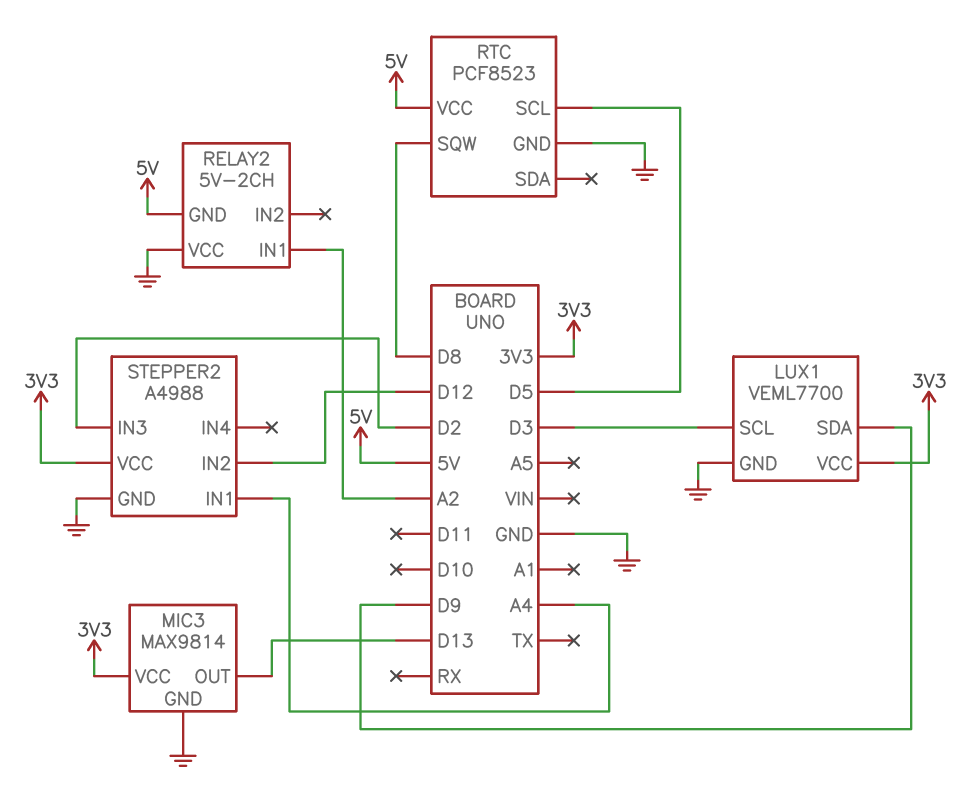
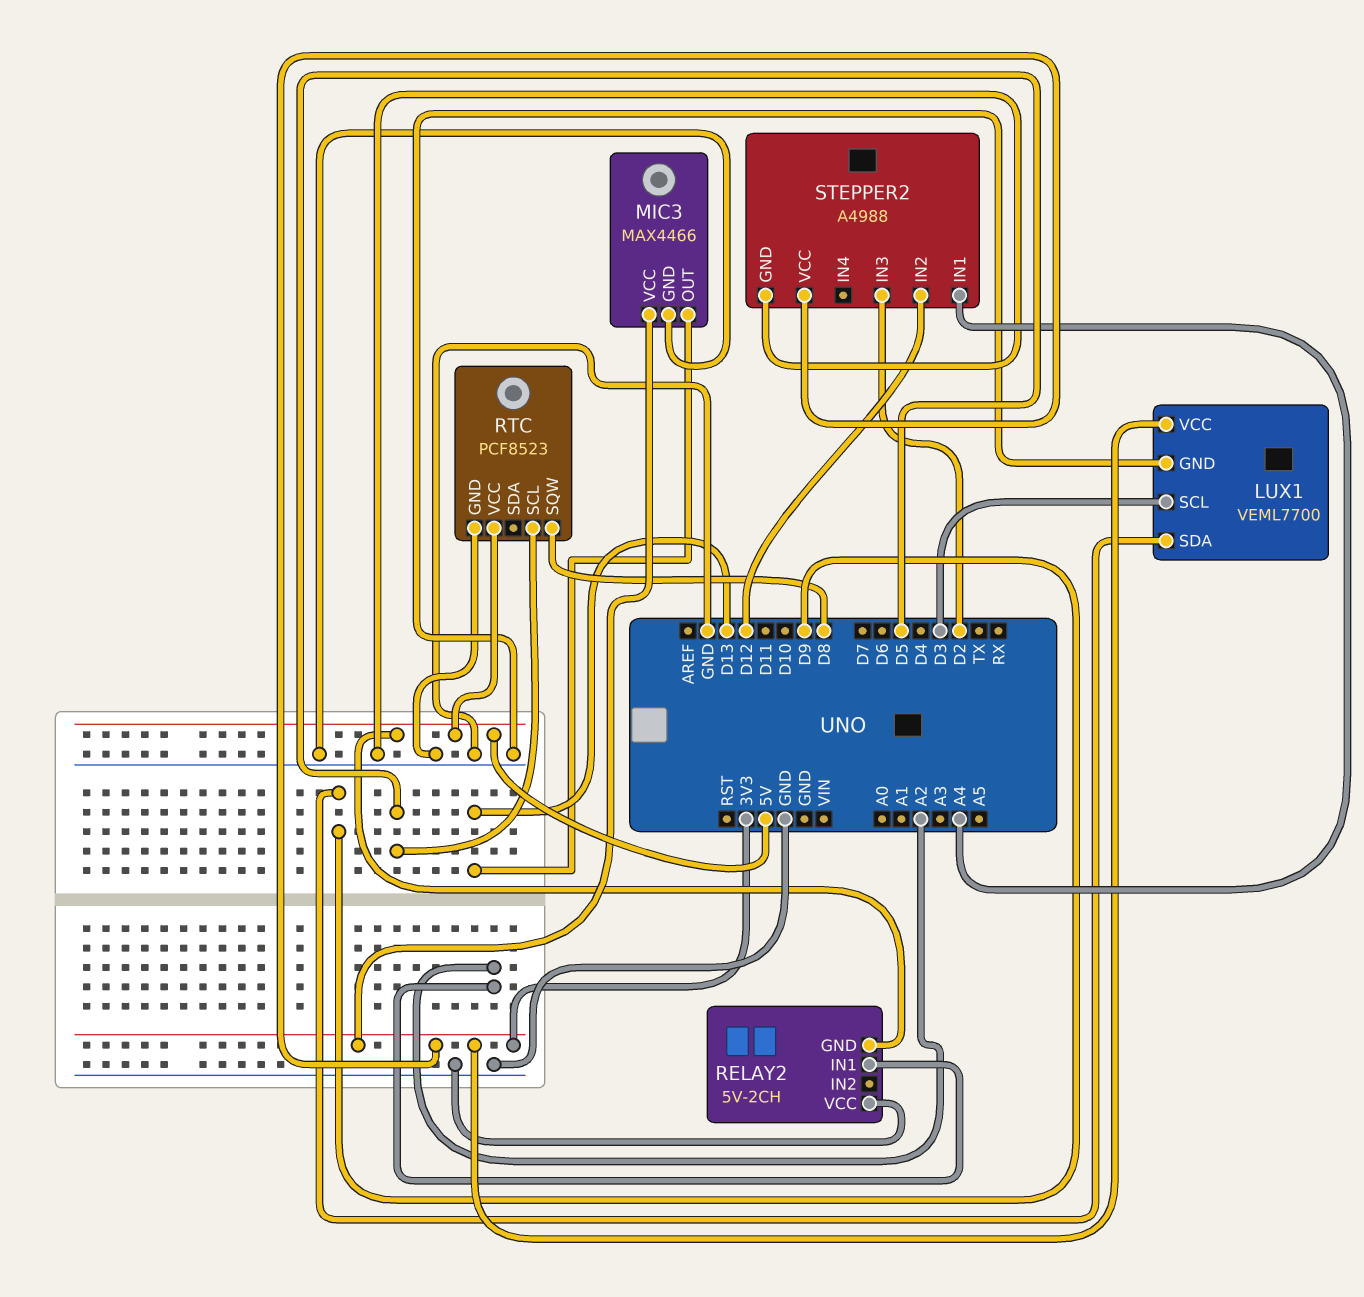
MIC3: MAX9814 -> MAX4466

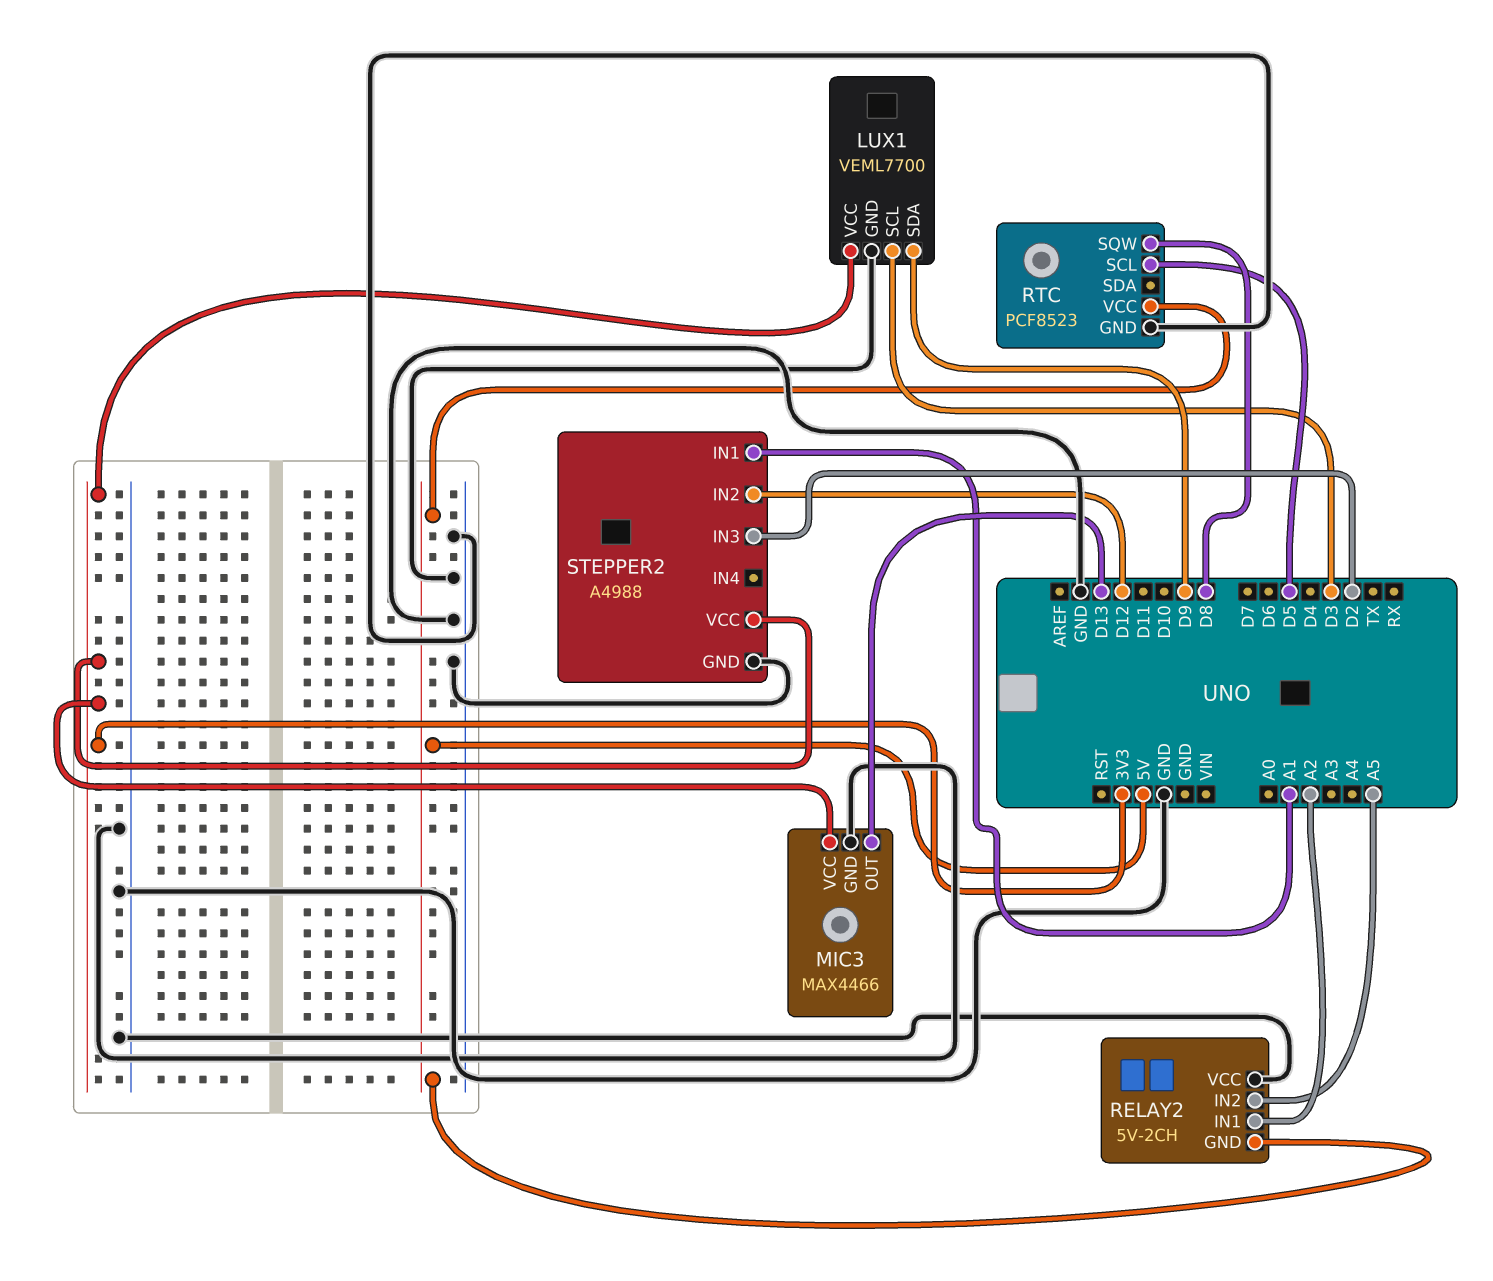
RELAY2 pin IN2: none -> A5
STEPPER2 pin IN1: A4 -> A1

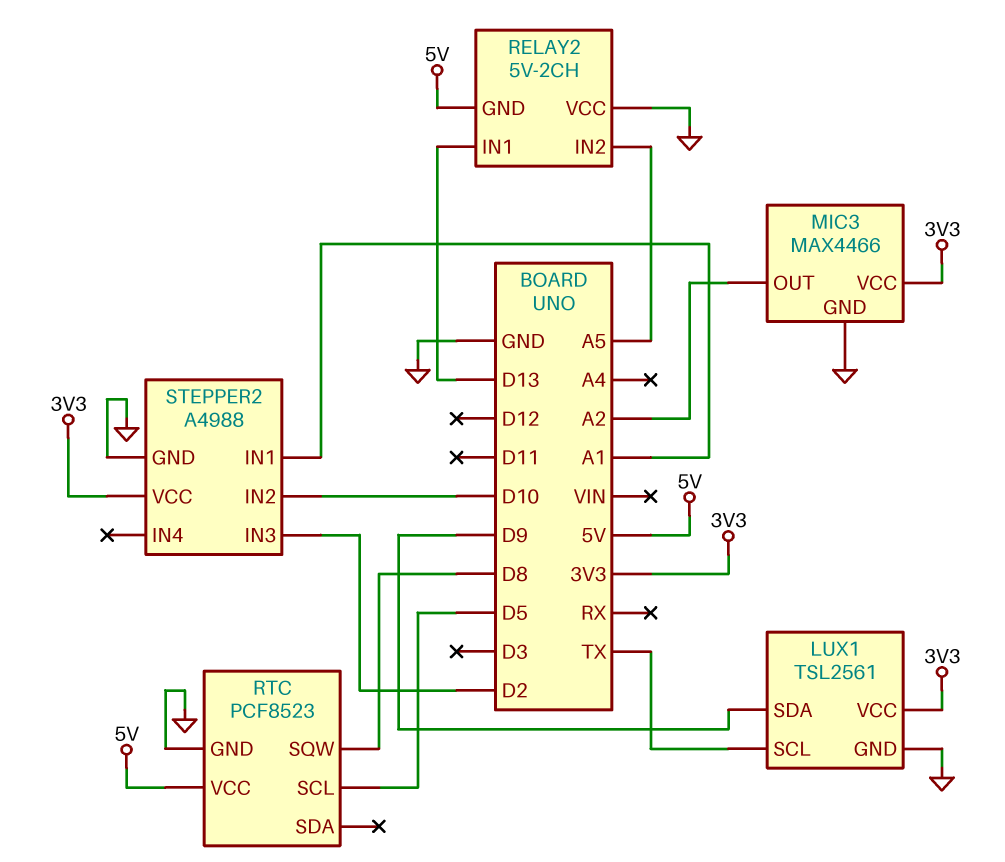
LUX1: VEML7700 -> TSL2561
LUX1 pin SCL: D3 -> TX
MIC3 pin OUT: D13 -> A2
RELAY2 pin IN1: A2 -> D13
STEPPER2 pin IN2: D12 -> D10

